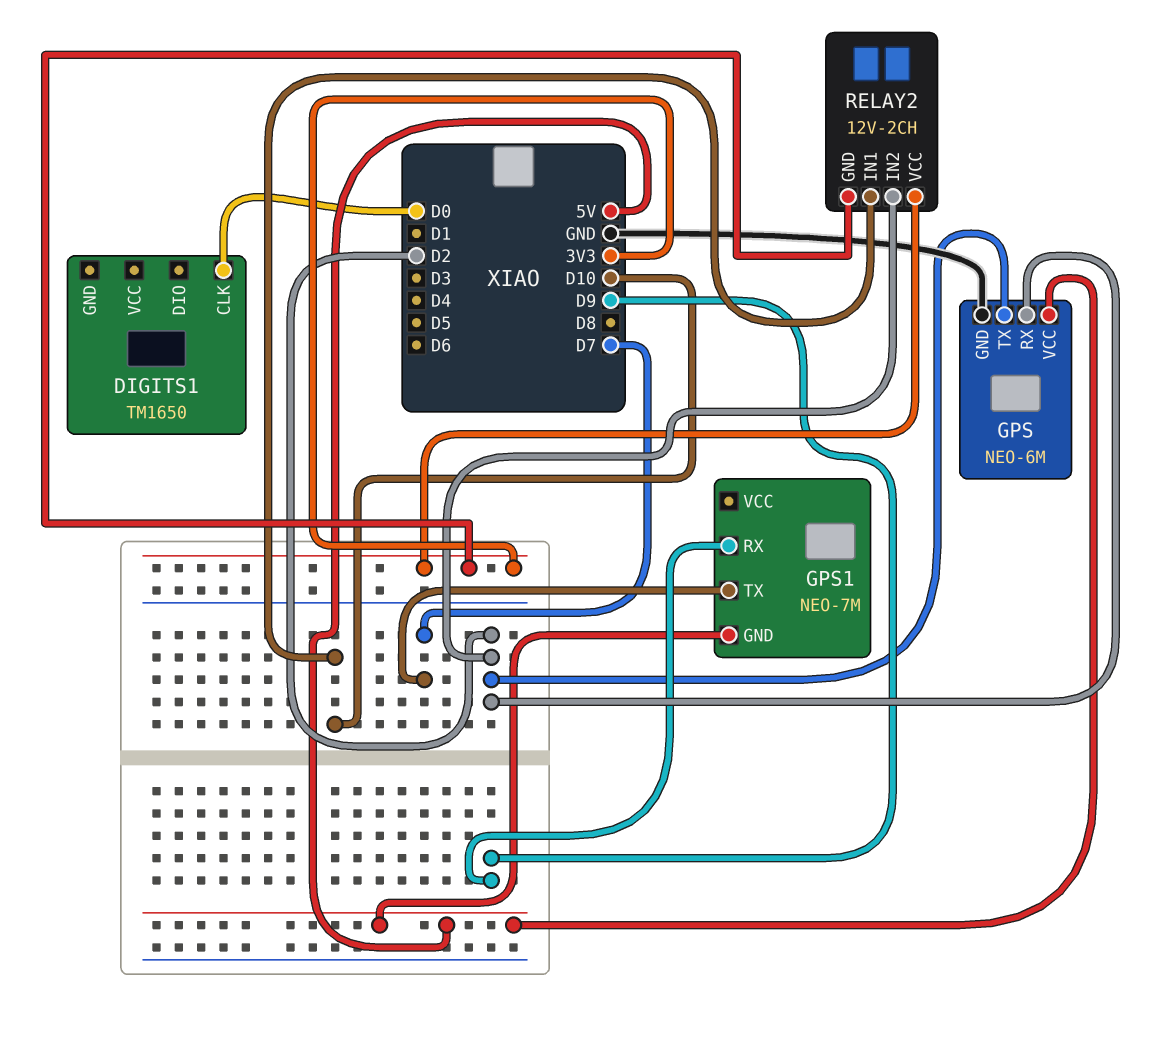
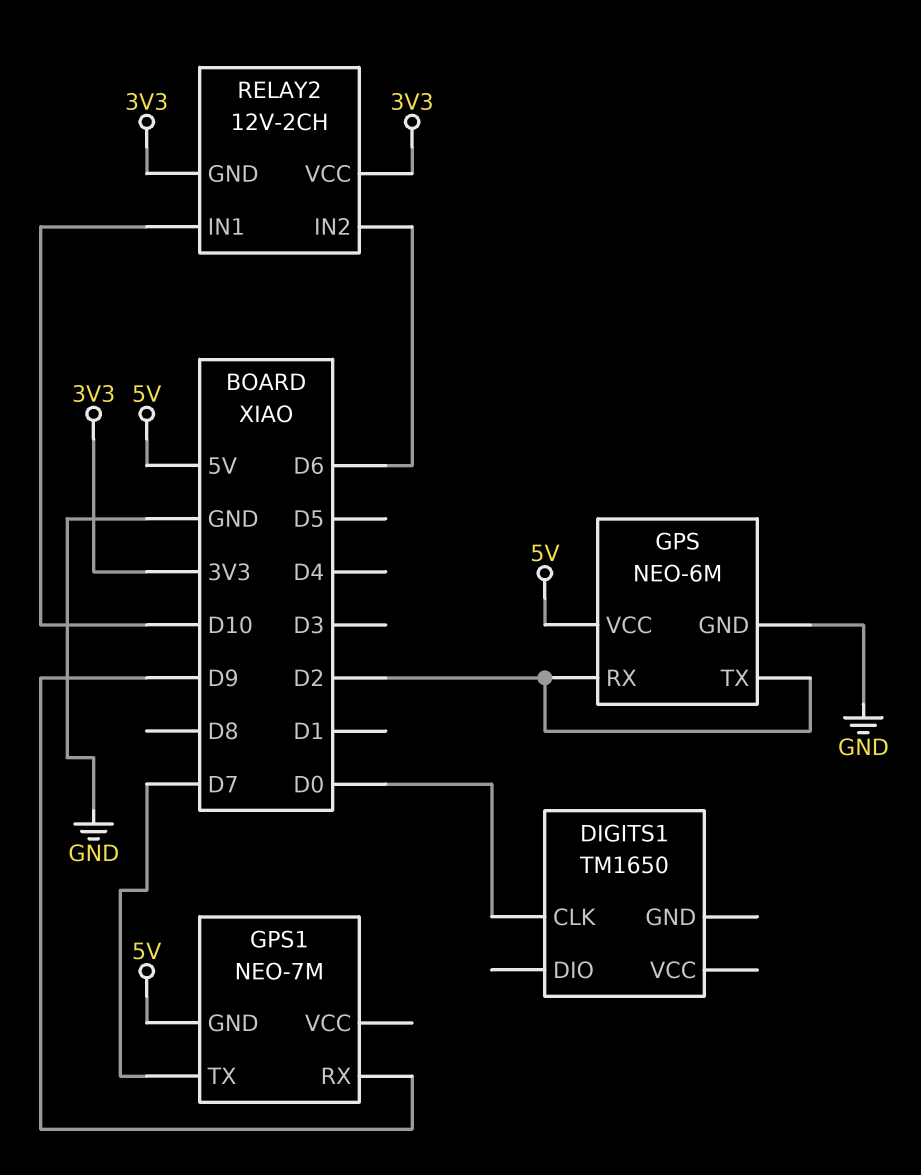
RELAY2 pin IN2: D2 -> D6

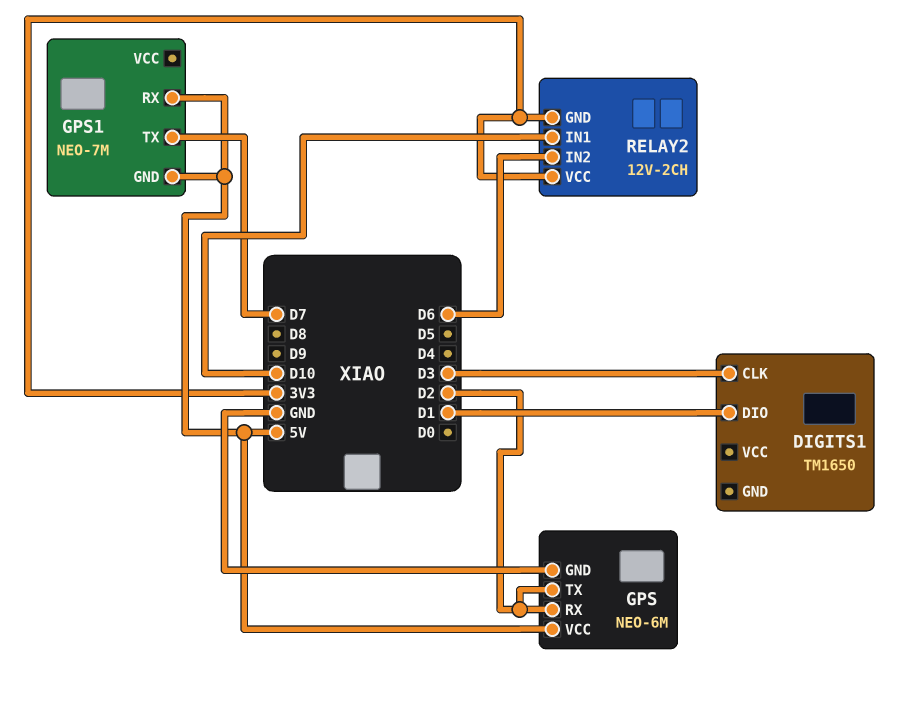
DIGITS1 pin CLK: D0 -> D3
DIGITS1 pin DIO: none -> D1
GPS1 pin RX: D9 -> 5V

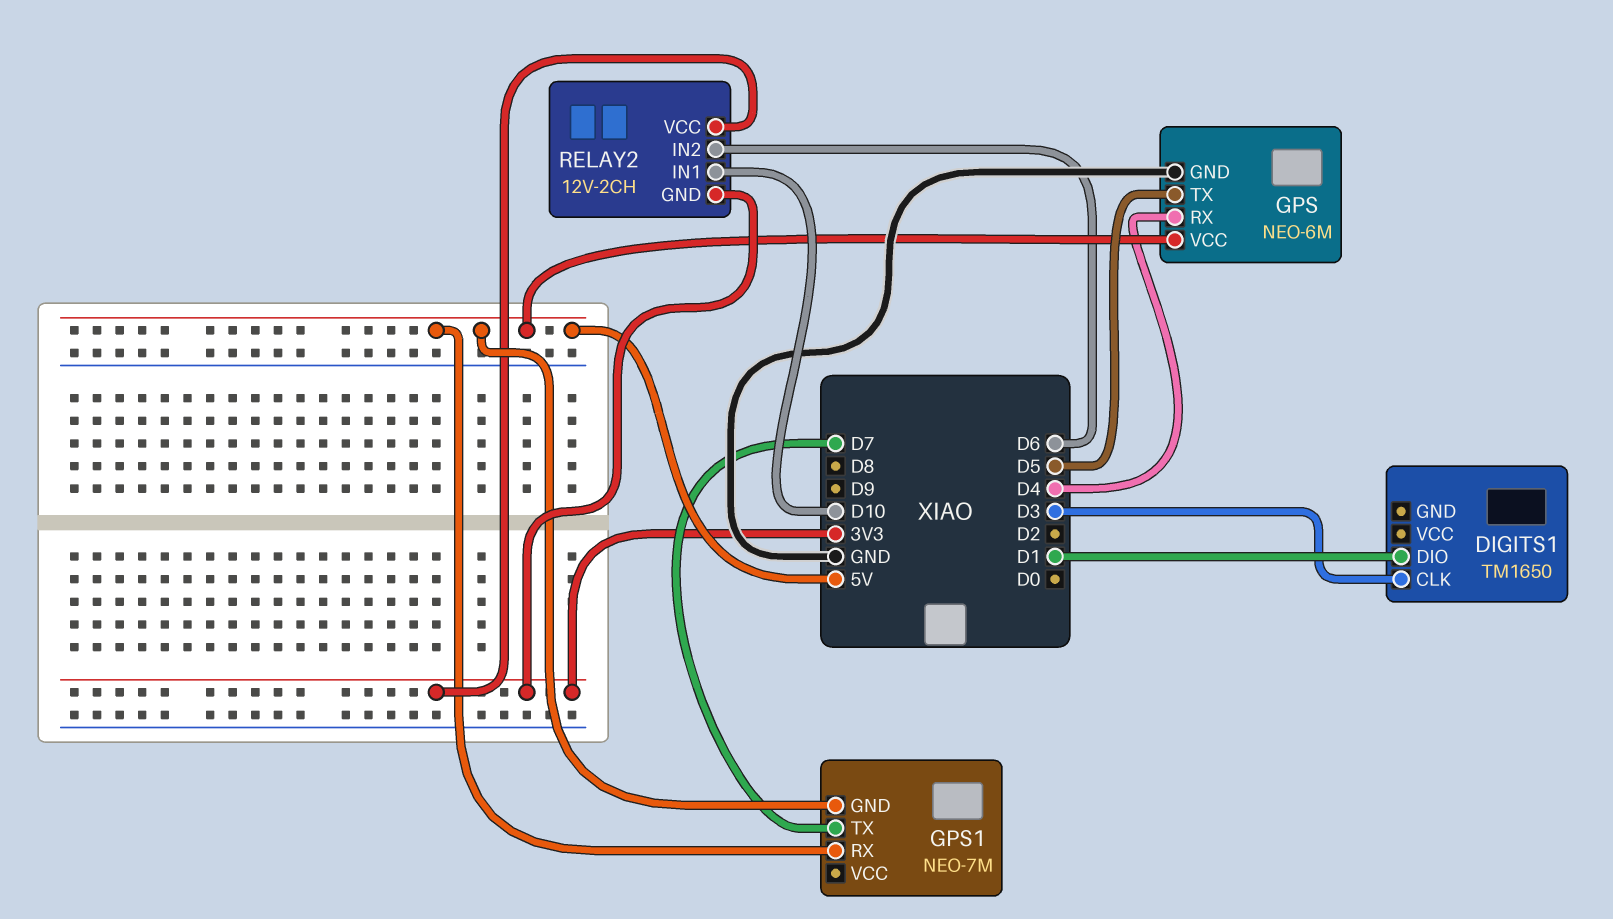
GPS pin RX: D2 -> D4
GPS pin TX: D2 -> D5

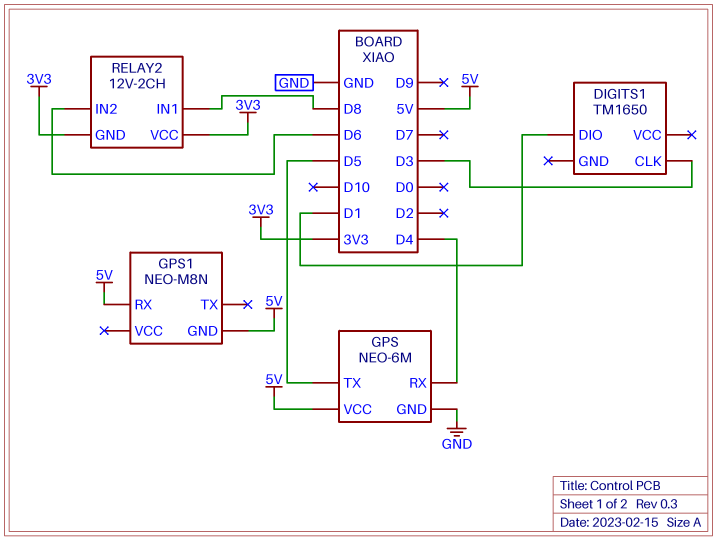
GPS1: NEO-7M -> NEO-M8N
GPS1 pin TX: D7 -> none
RELAY2 pin IN1: D10 -> D8

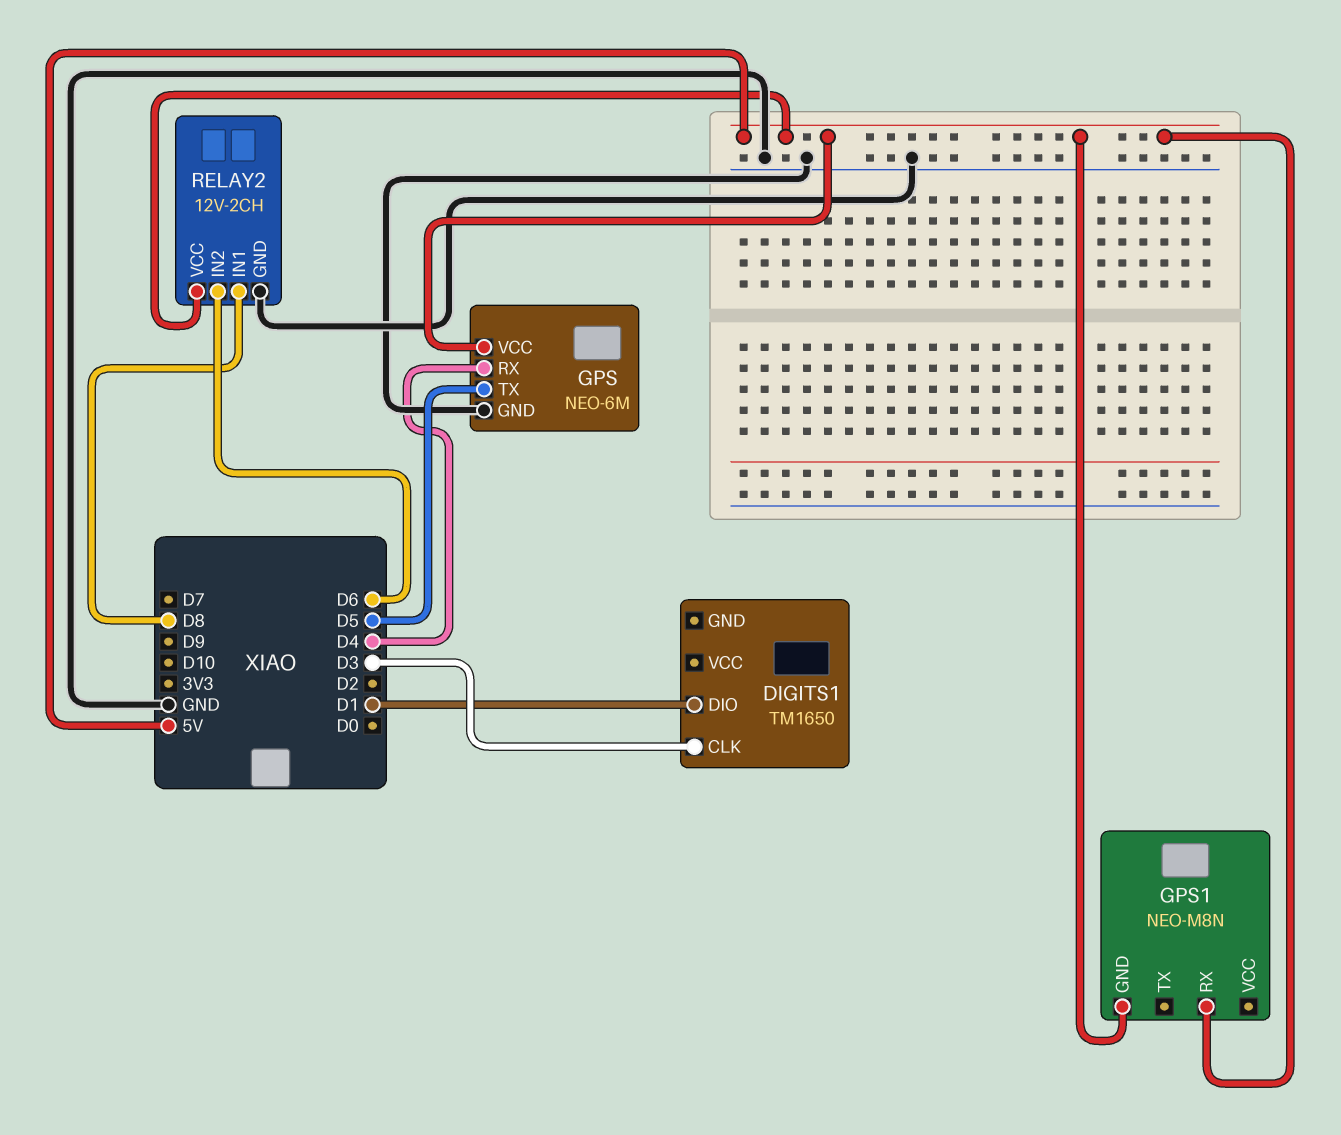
RELAY2 pin GND: 3V3 -> GND
RELAY2 pin VCC: 3V3 -> 5V

